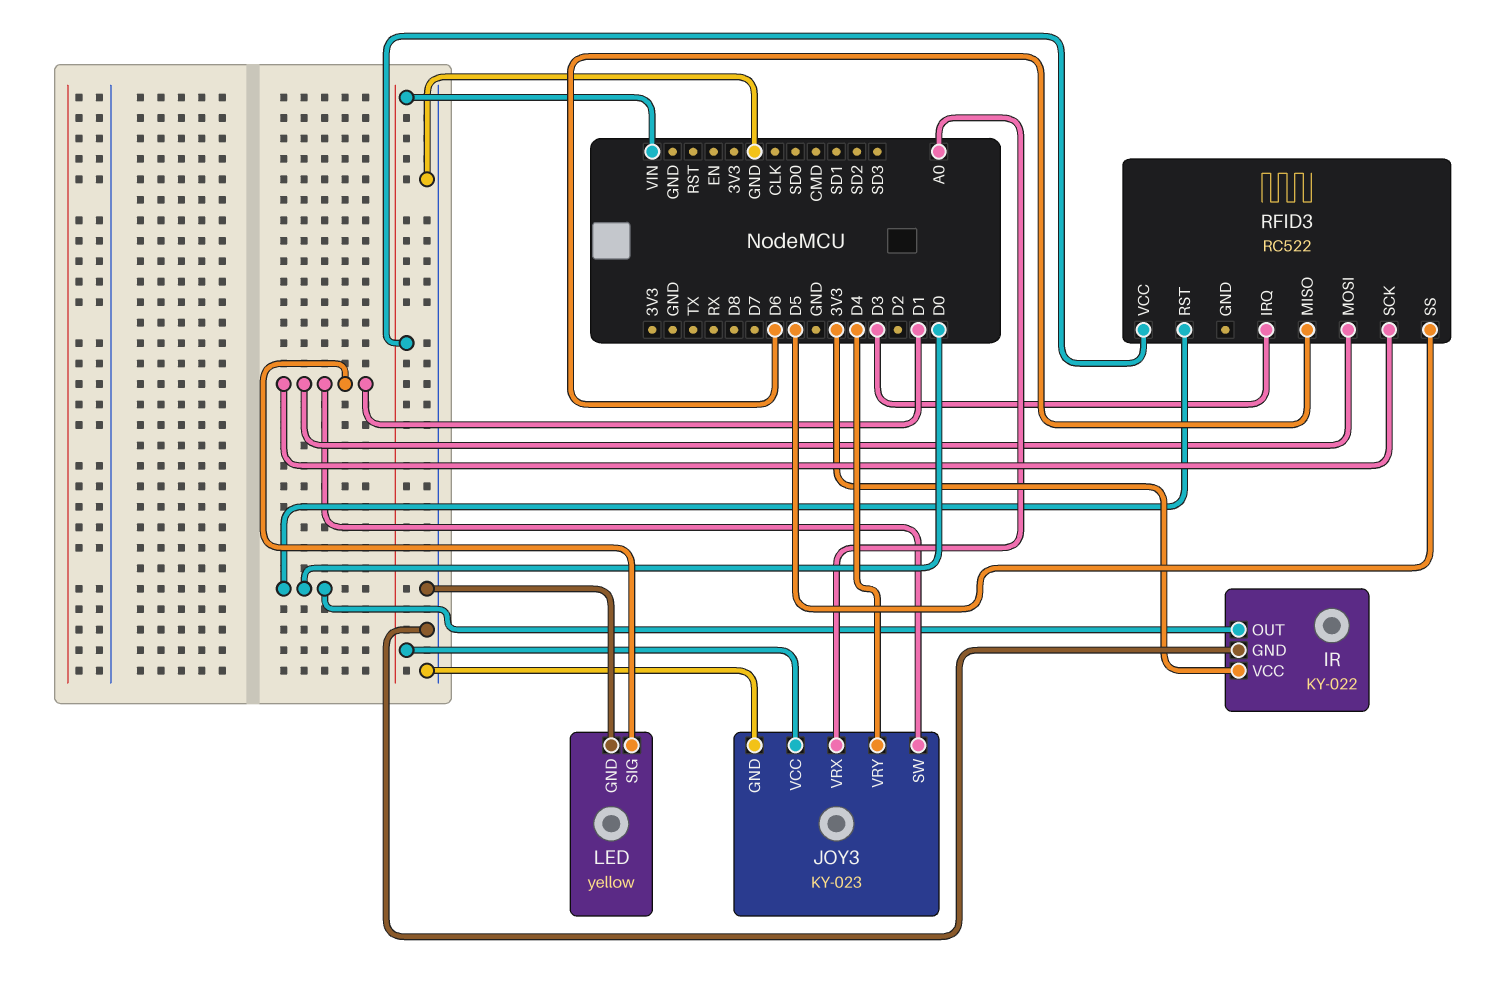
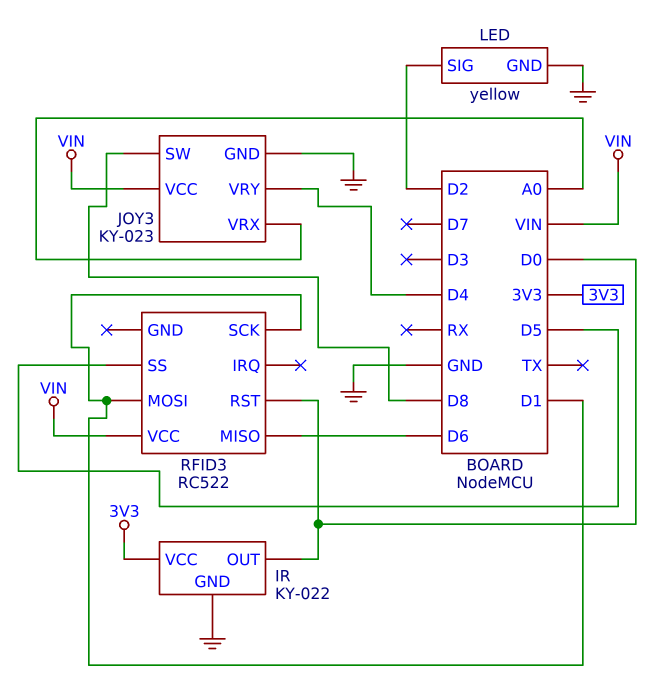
JOY3 pin SW: D1 -> D8
LED pin SIG: D1 -> D2
RFID3 pin IRQ: D3 -> none

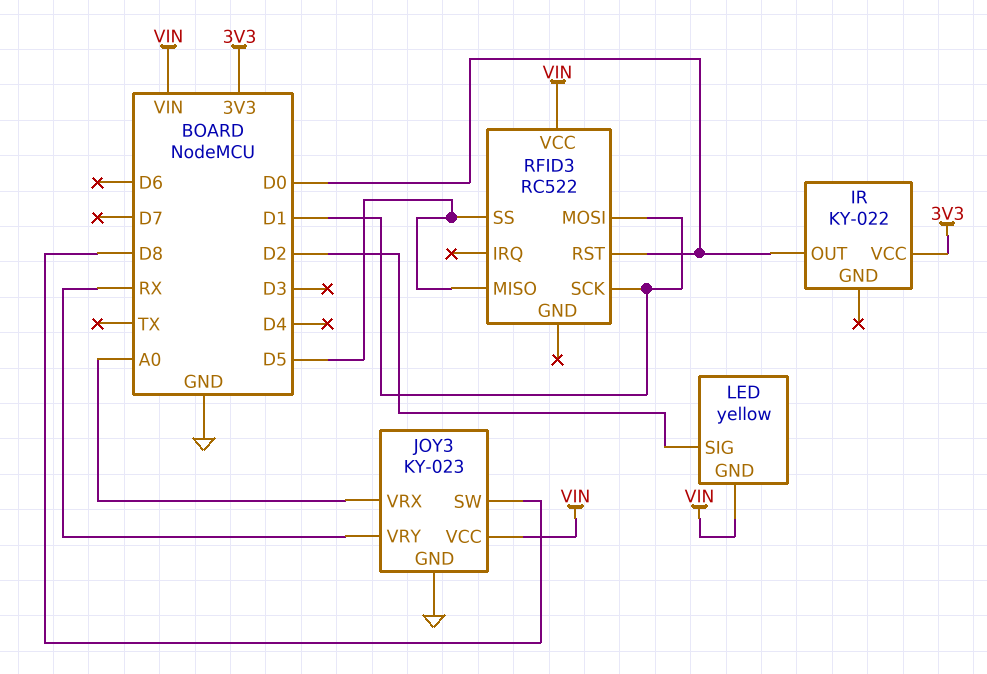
IR pin GND: GND -> none
JOY3 pin VRY: D4 -> RX
LED pin GND: GND -> VIN
RFID3 pin MISO: D6 -> D5

